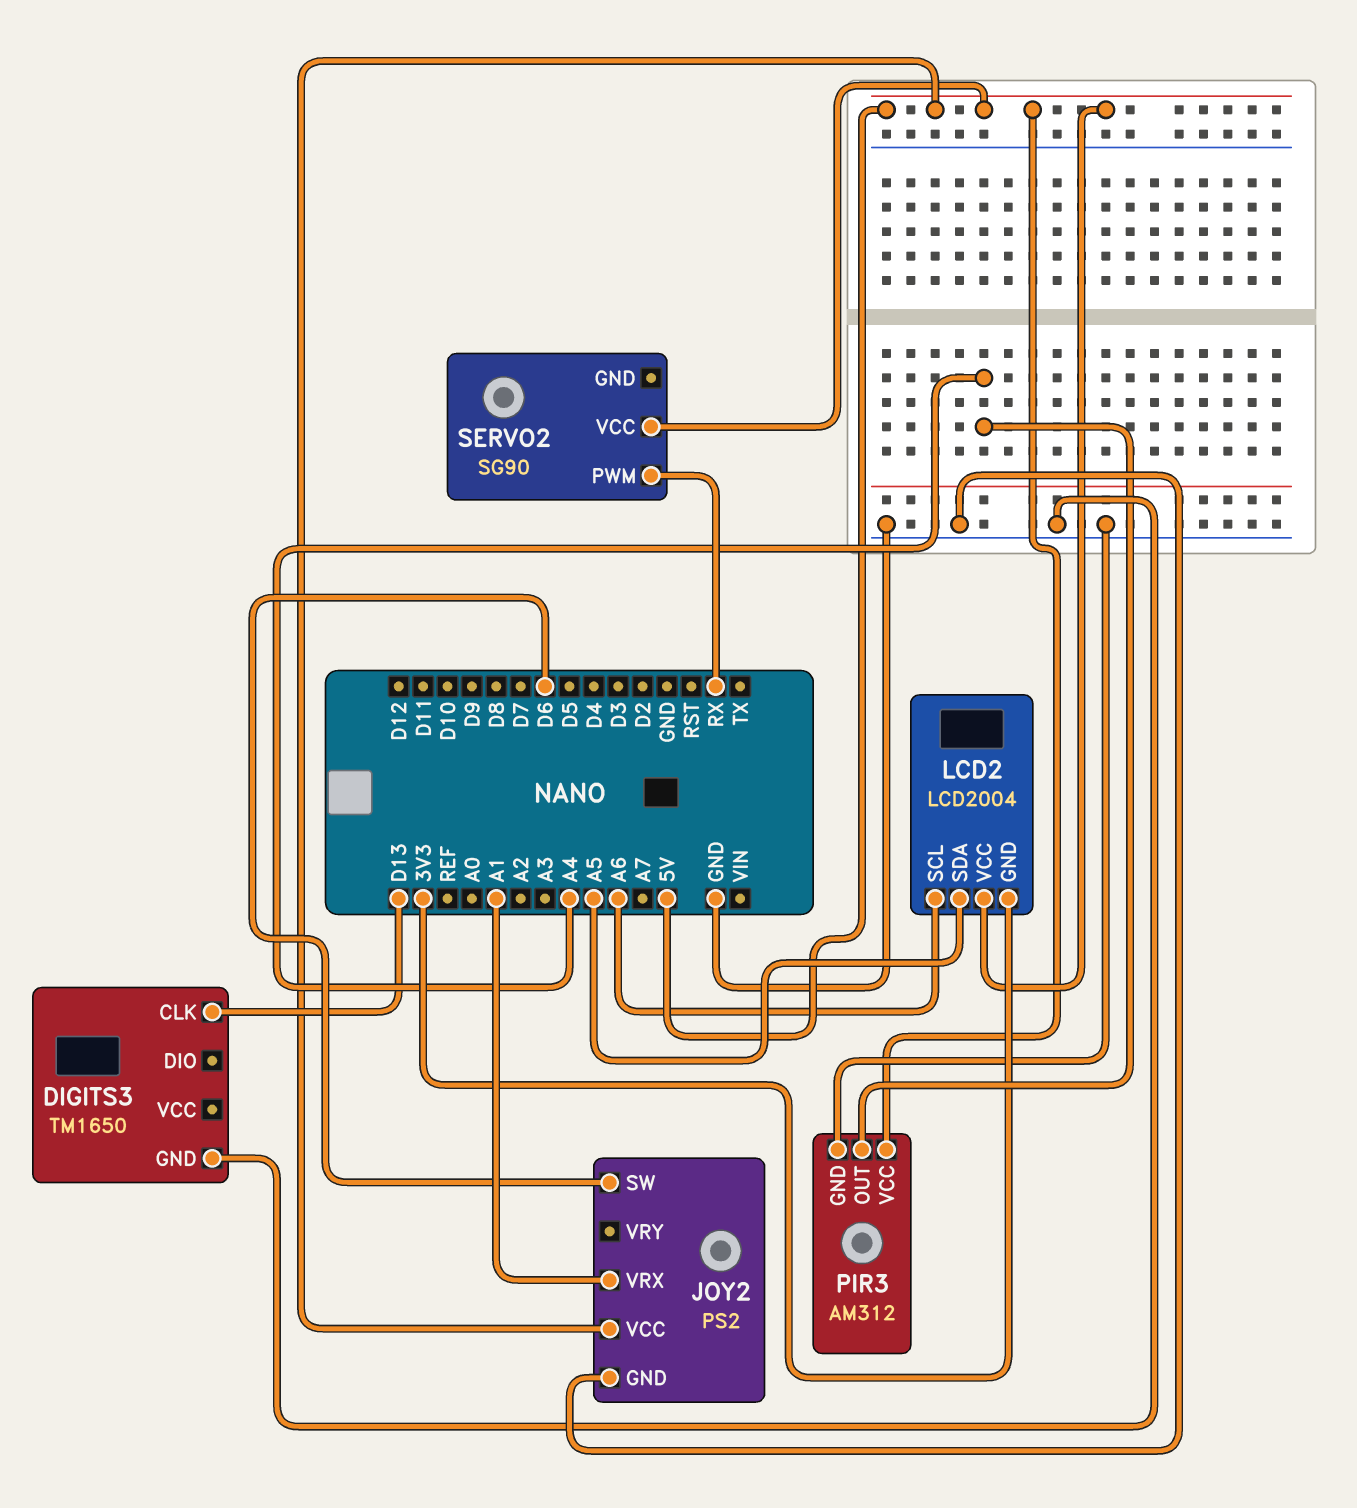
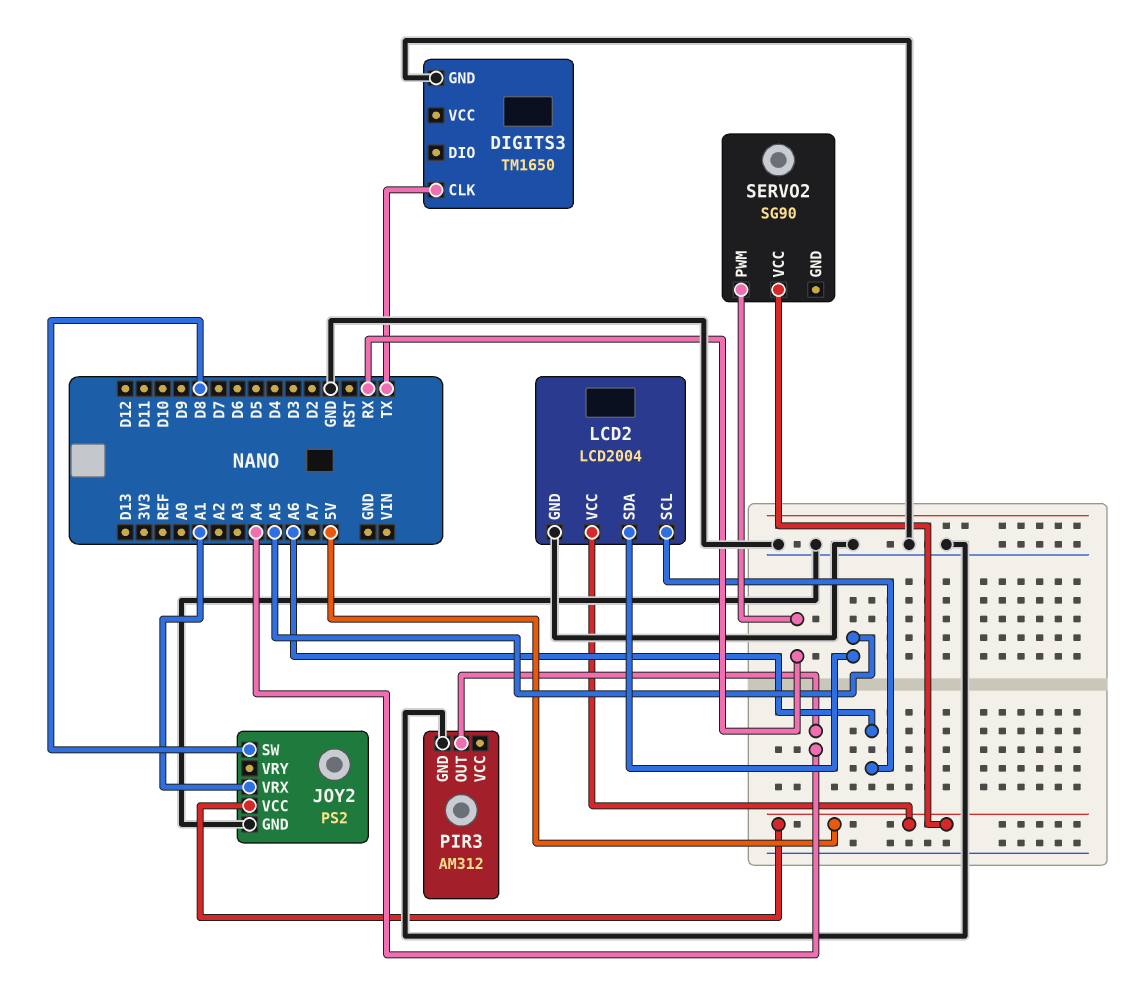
DIGITS3 pin CLK: D13 -> TX
JOY2 pin SW: D6 -> D8
LCD2 pin GND: 3V3 -> GND
PIR3 pin VCC: 5V -> none

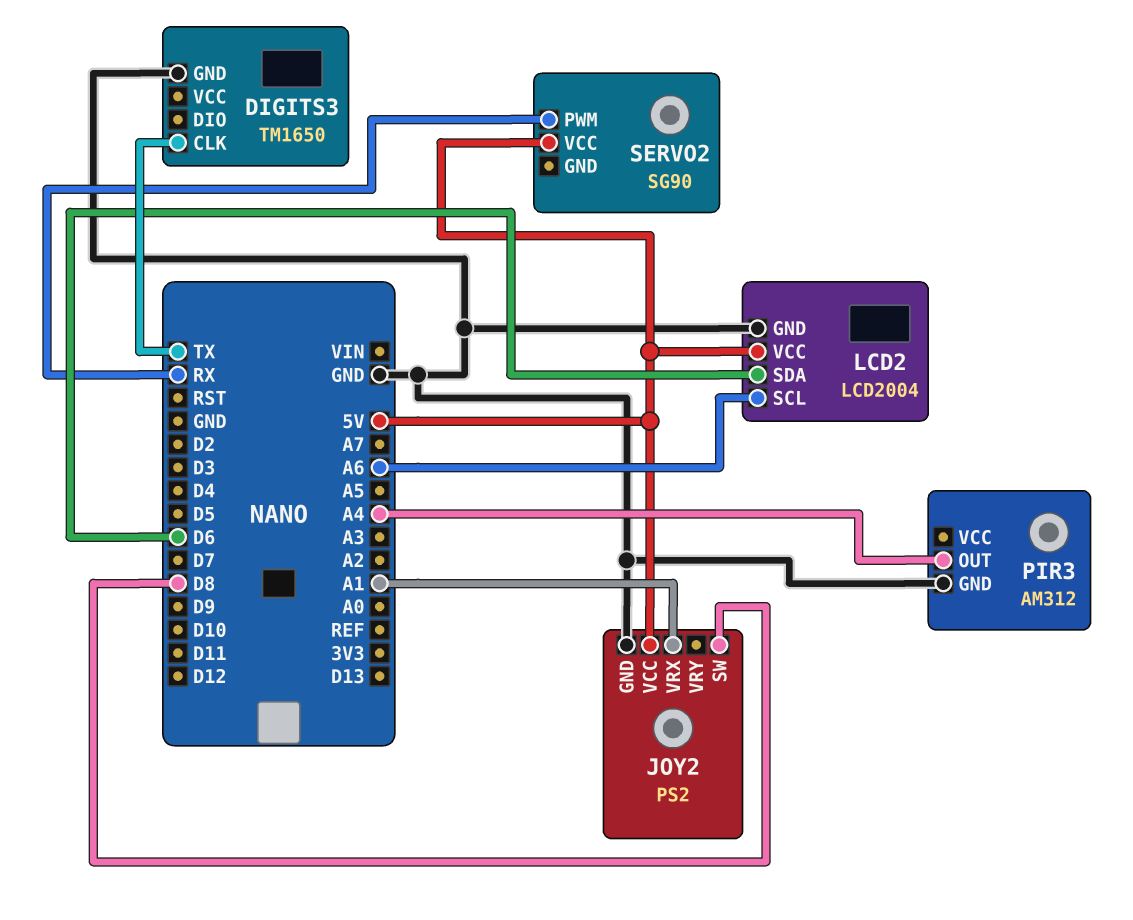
LCD2 pin SDA: A5 -> D6

